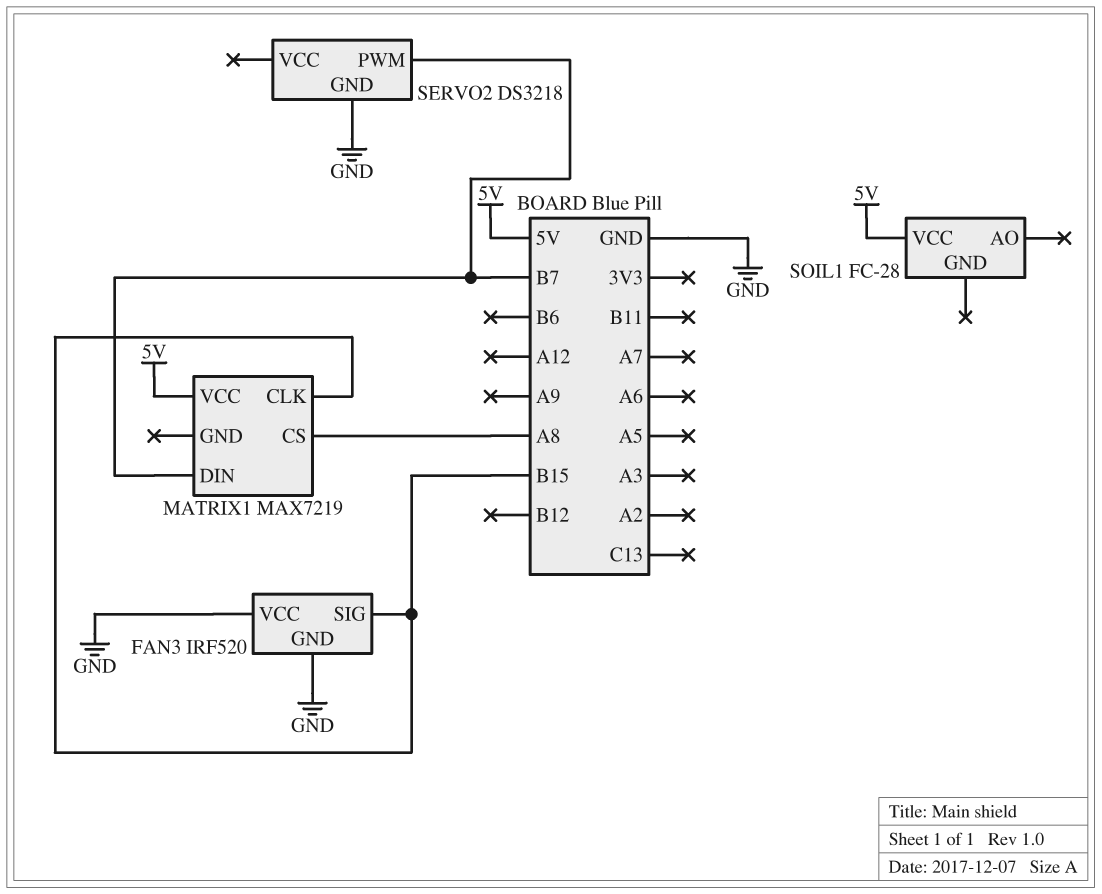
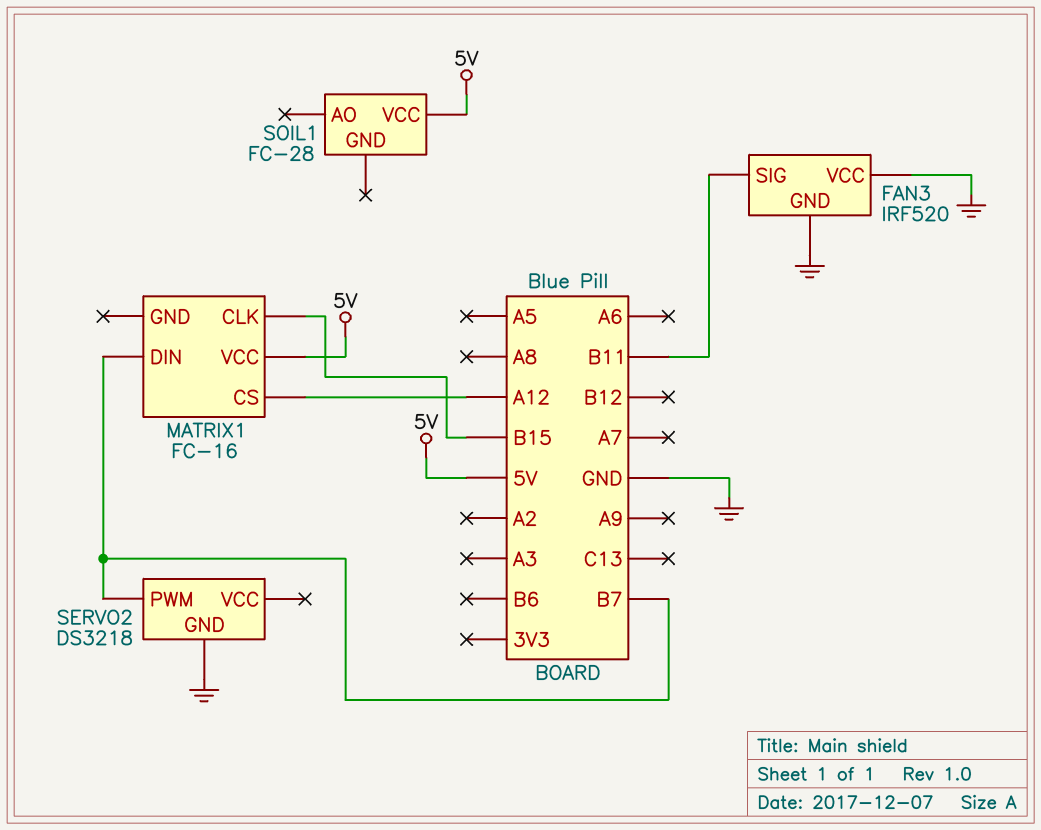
FAN3 pin SIG: B15 -> B11
MATRIX1: MAX7219 -> FC-16
MATRIX1 pin CS: A8 -> A12

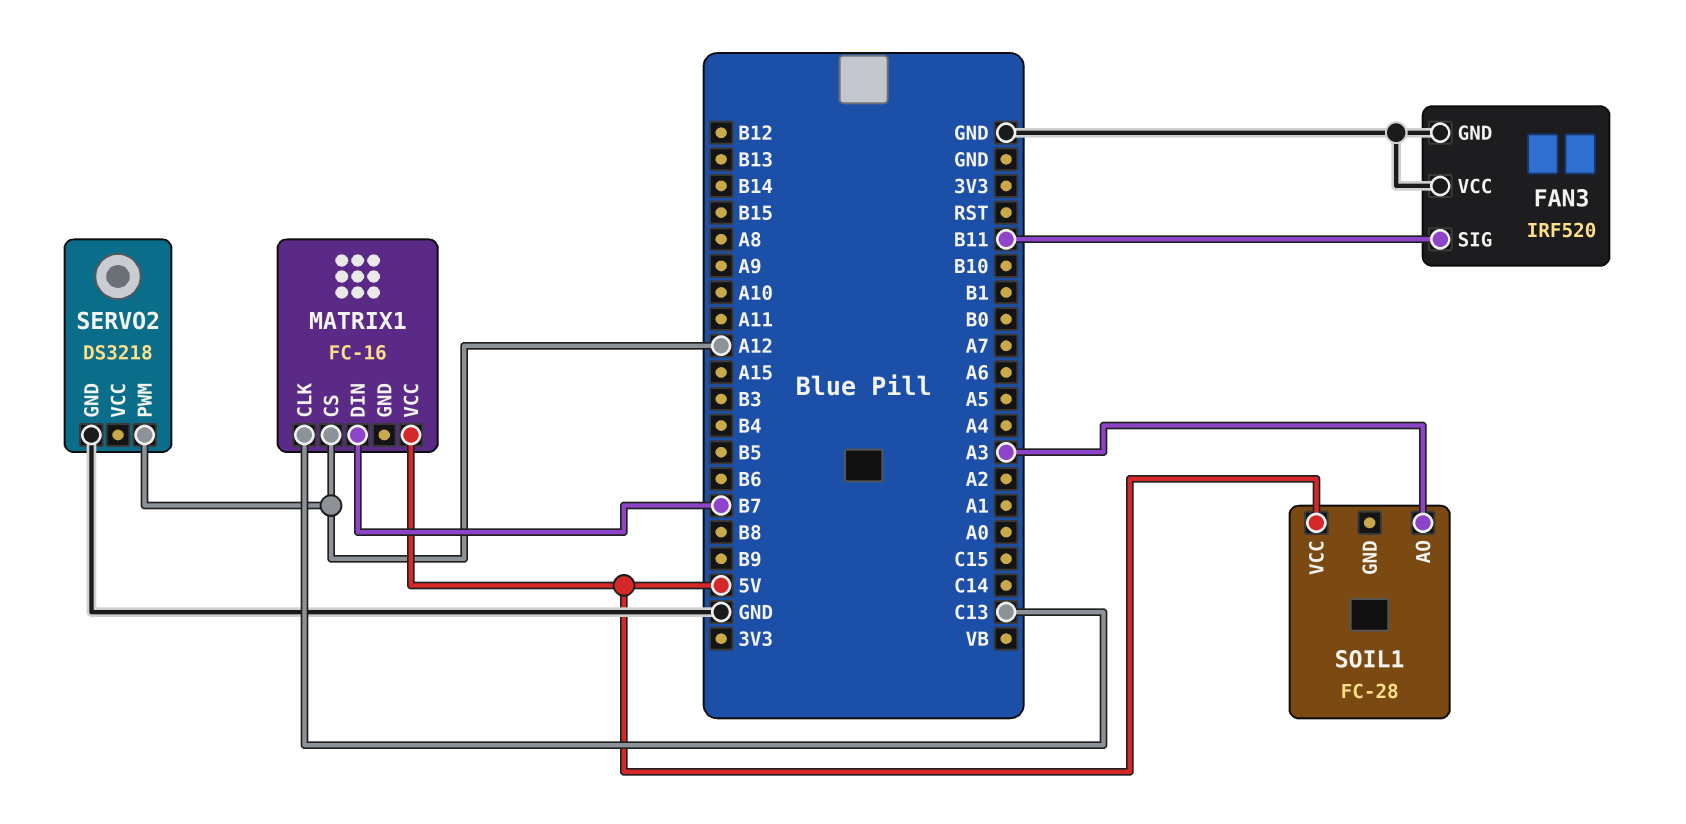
MATRIX1 pin CLK: B15 -> C13
SERVO2 pin PWM: B7 -> A12
SOIL1 pin AO: none -> A3

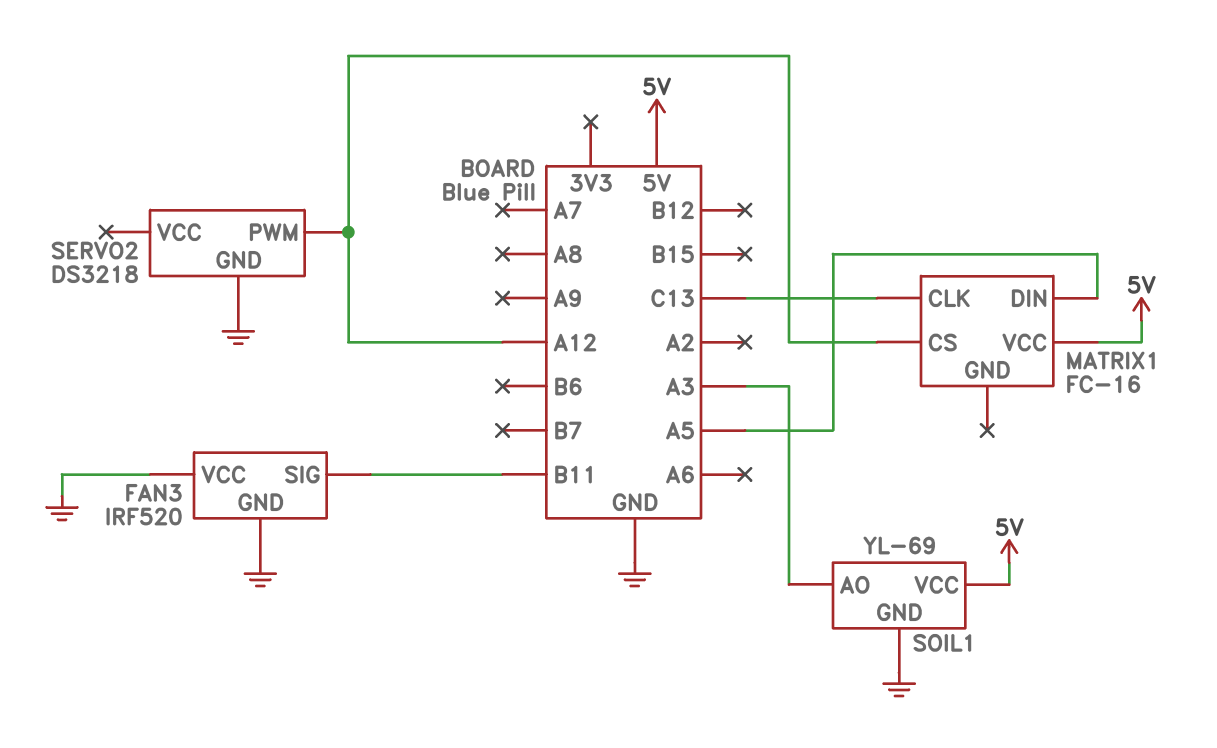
MATRIX1 pin DIN: B7 -> A5
SOIL1: FC-28 -> YL-69
SOIL1 pin GND: none -> GND

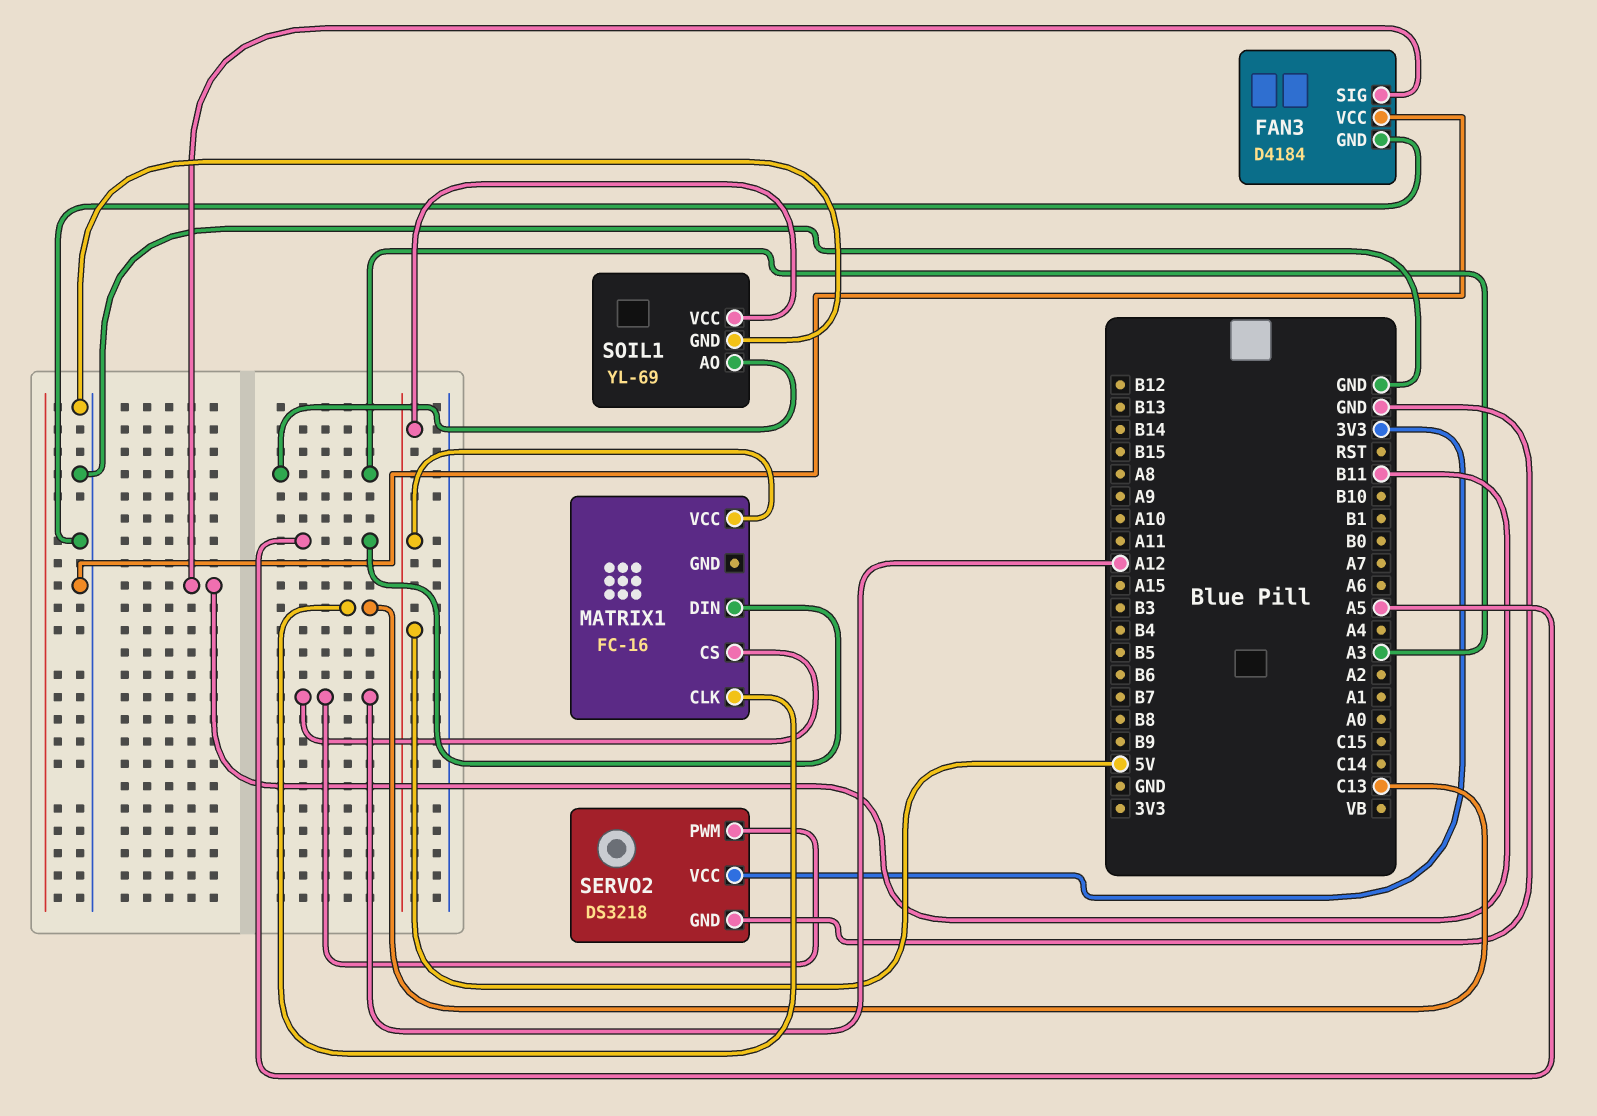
FAN3: IRF520 -> D4184
SERVO2 pin VCC: none -> 3V3

